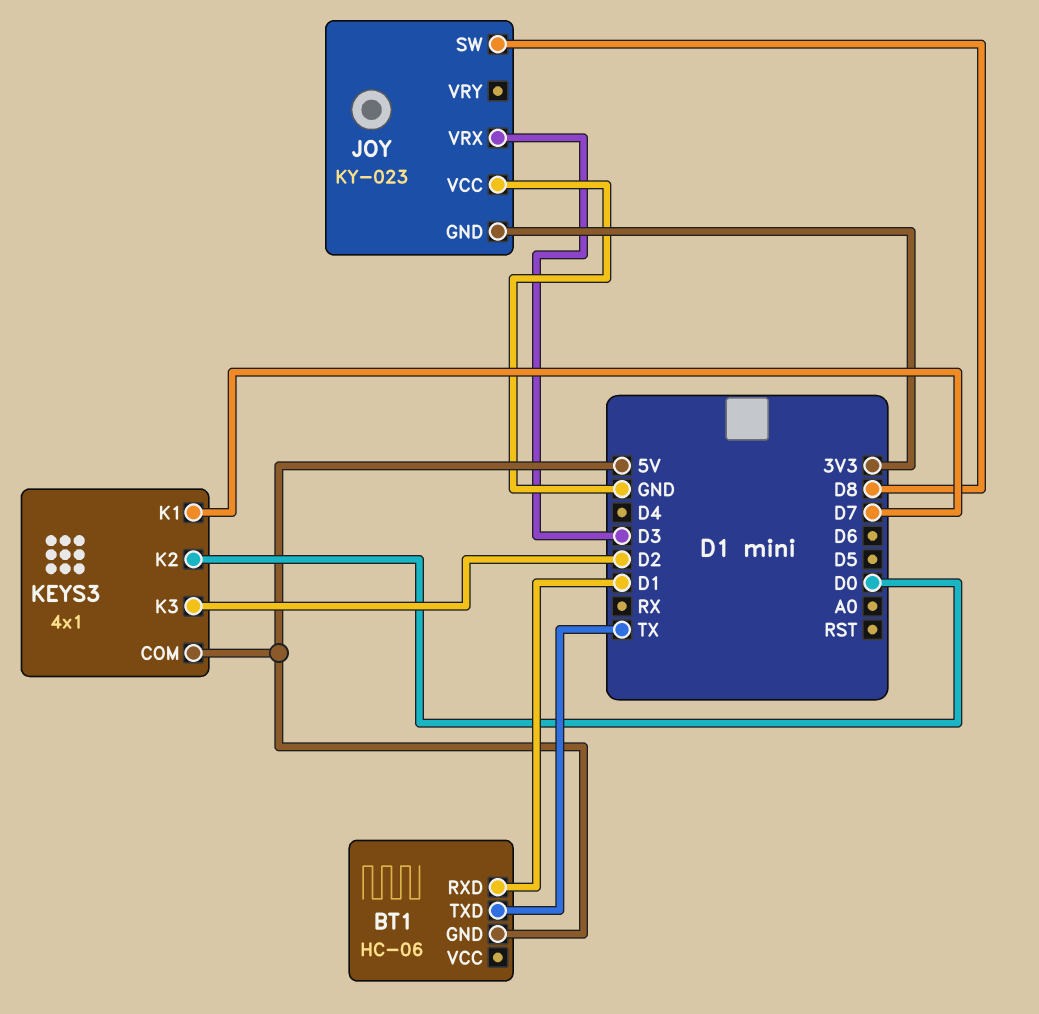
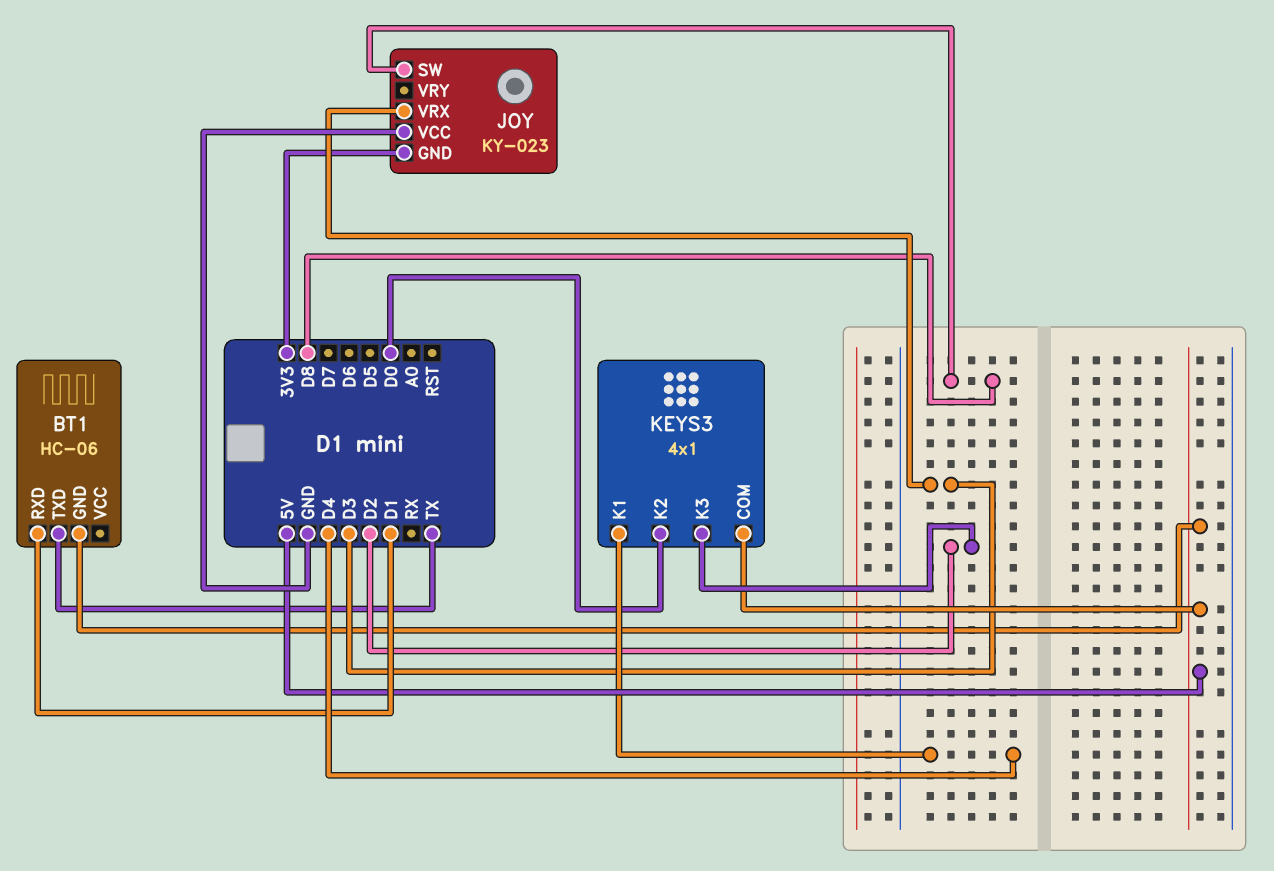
KEYS3 pin K1: D7 -> D4

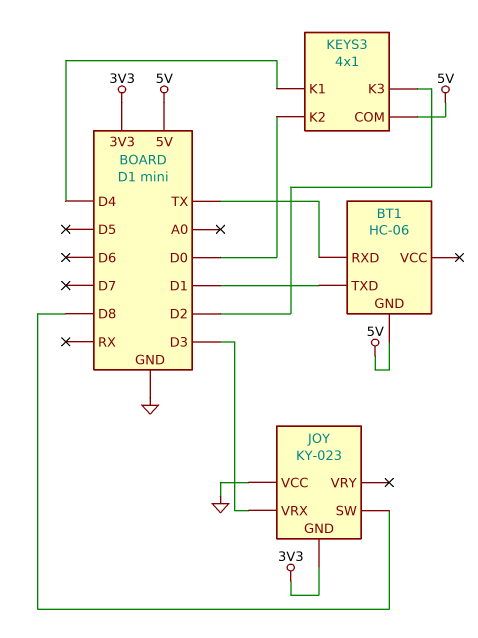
BT1 pin RXD: D1 -> TX
BT1 pin TXD: TX -> D1

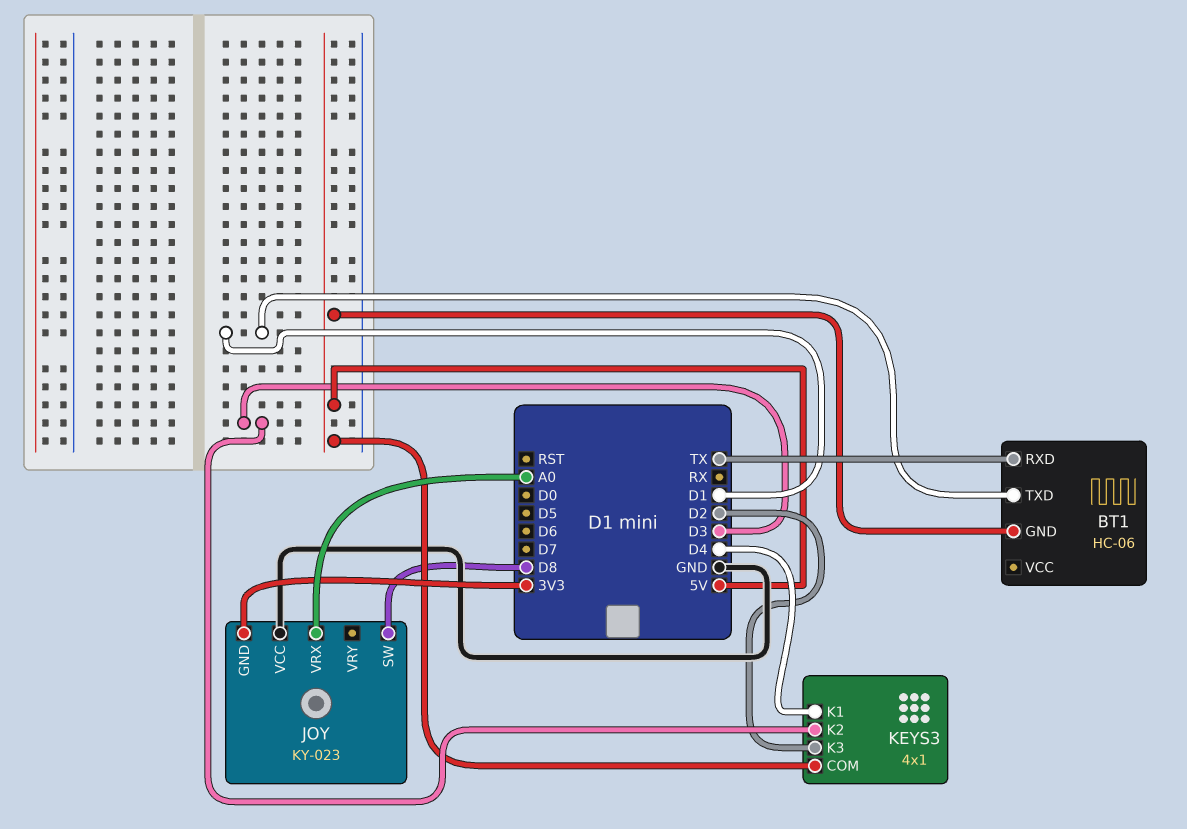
JOY pin VRX: D3 -> A0
KEYS3 pin K2: D0 -> D3

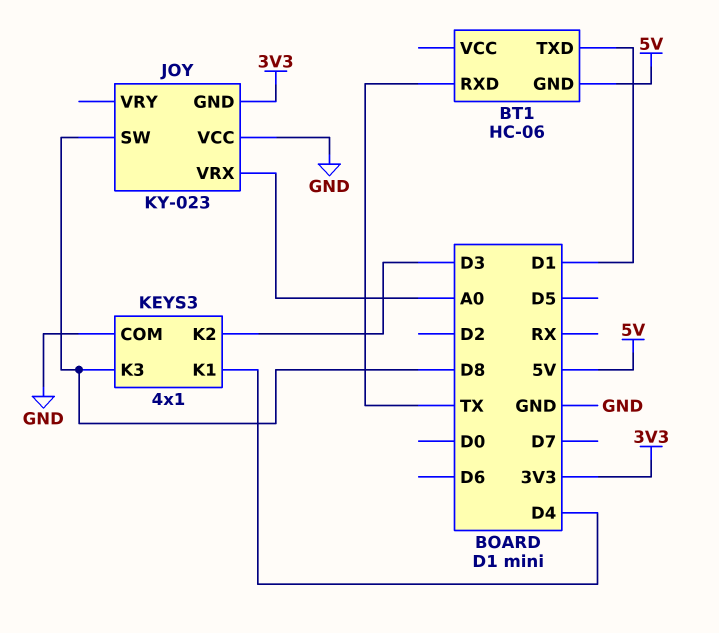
KEYS3 pin COM: 5V -> GND
KEYS3 pin K3: D2 -> D8

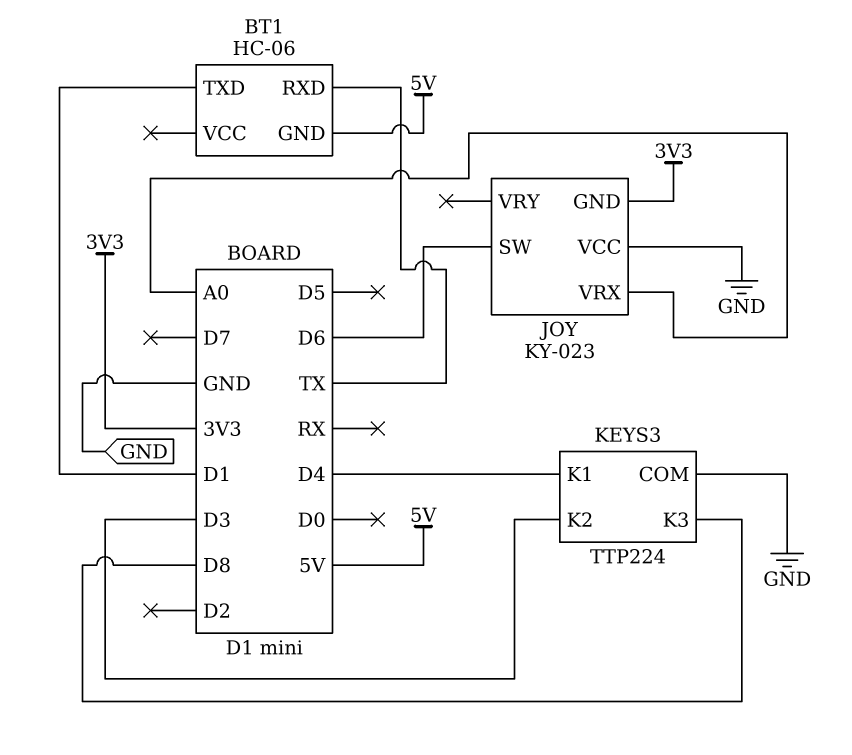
JOY pin SW: D8 -> D6
KEYS3: 4x1 -> TTP224

